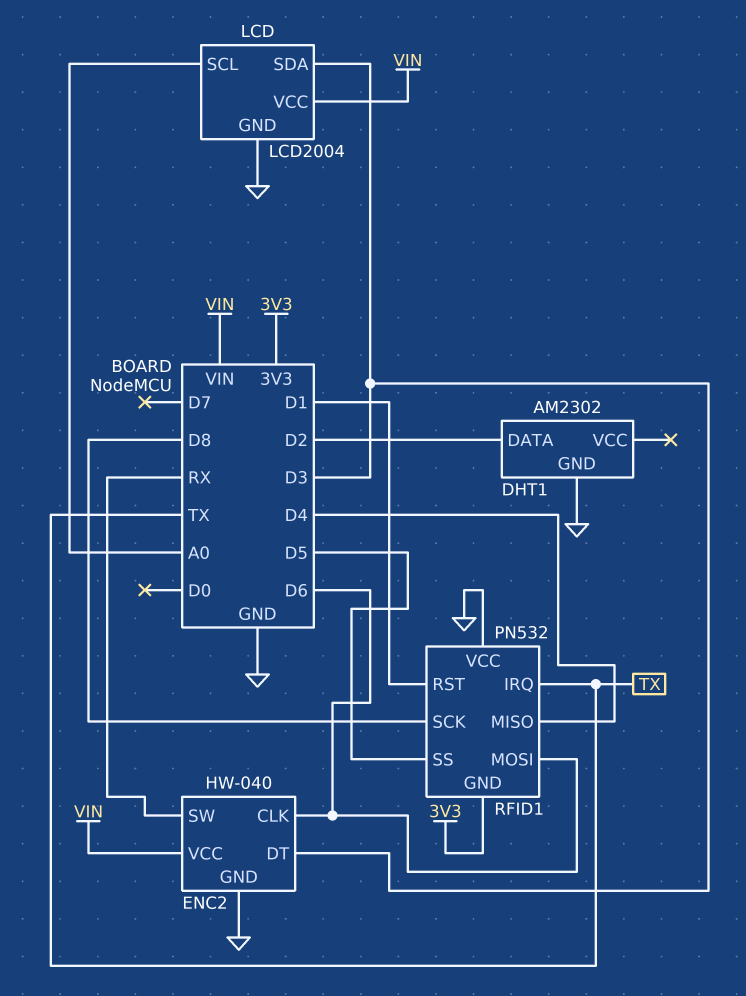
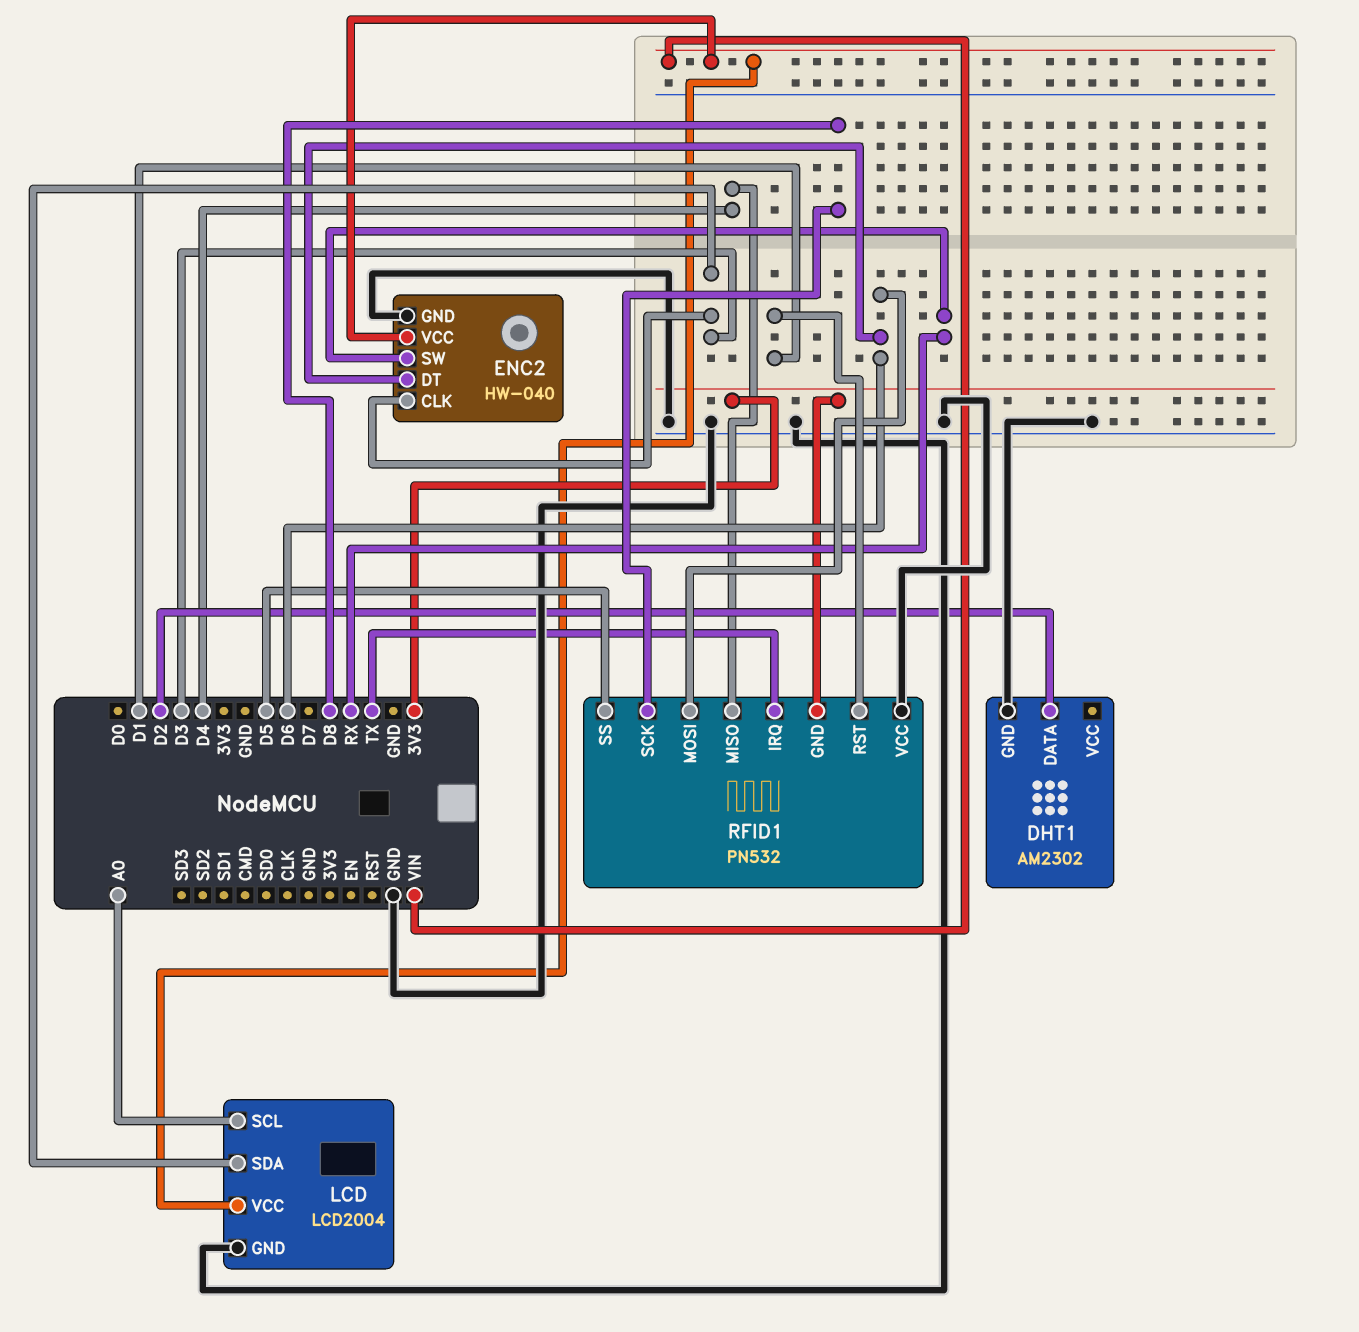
ENC2 pin CLK: D6 -> D3
ENC2 pin DT: D3 -> D6

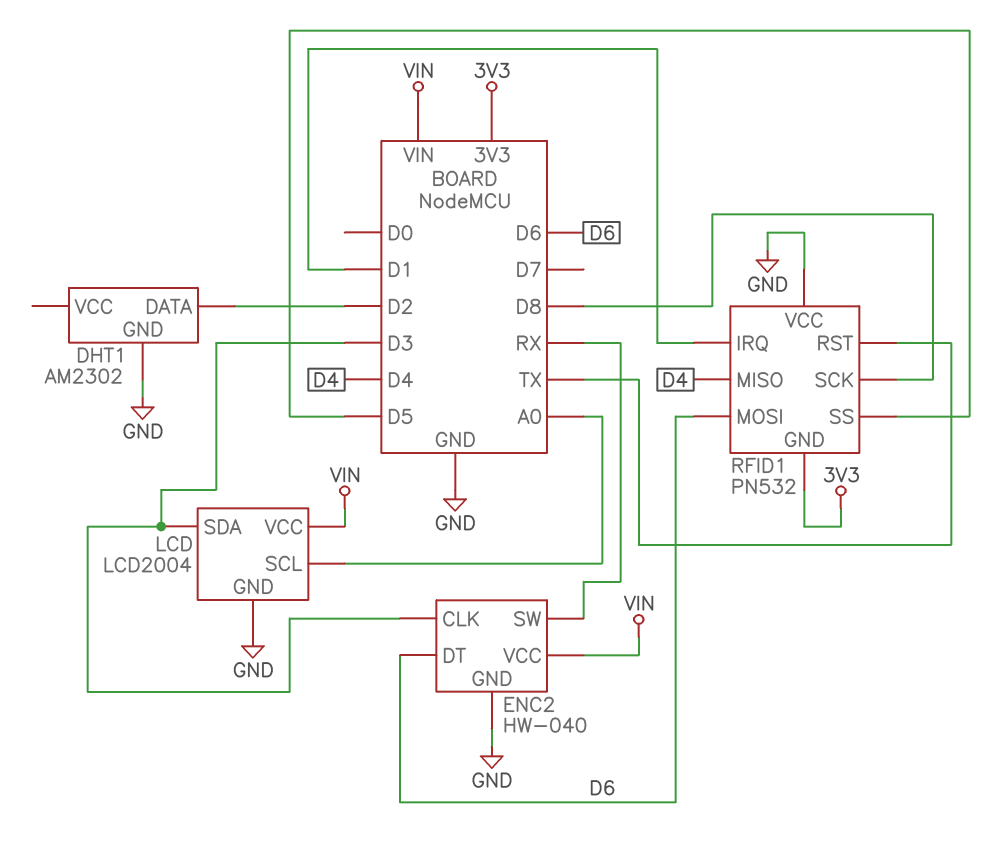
RFID1 pin IRQ: TX -> D1
RFID1 pin RST: D1 -> TX

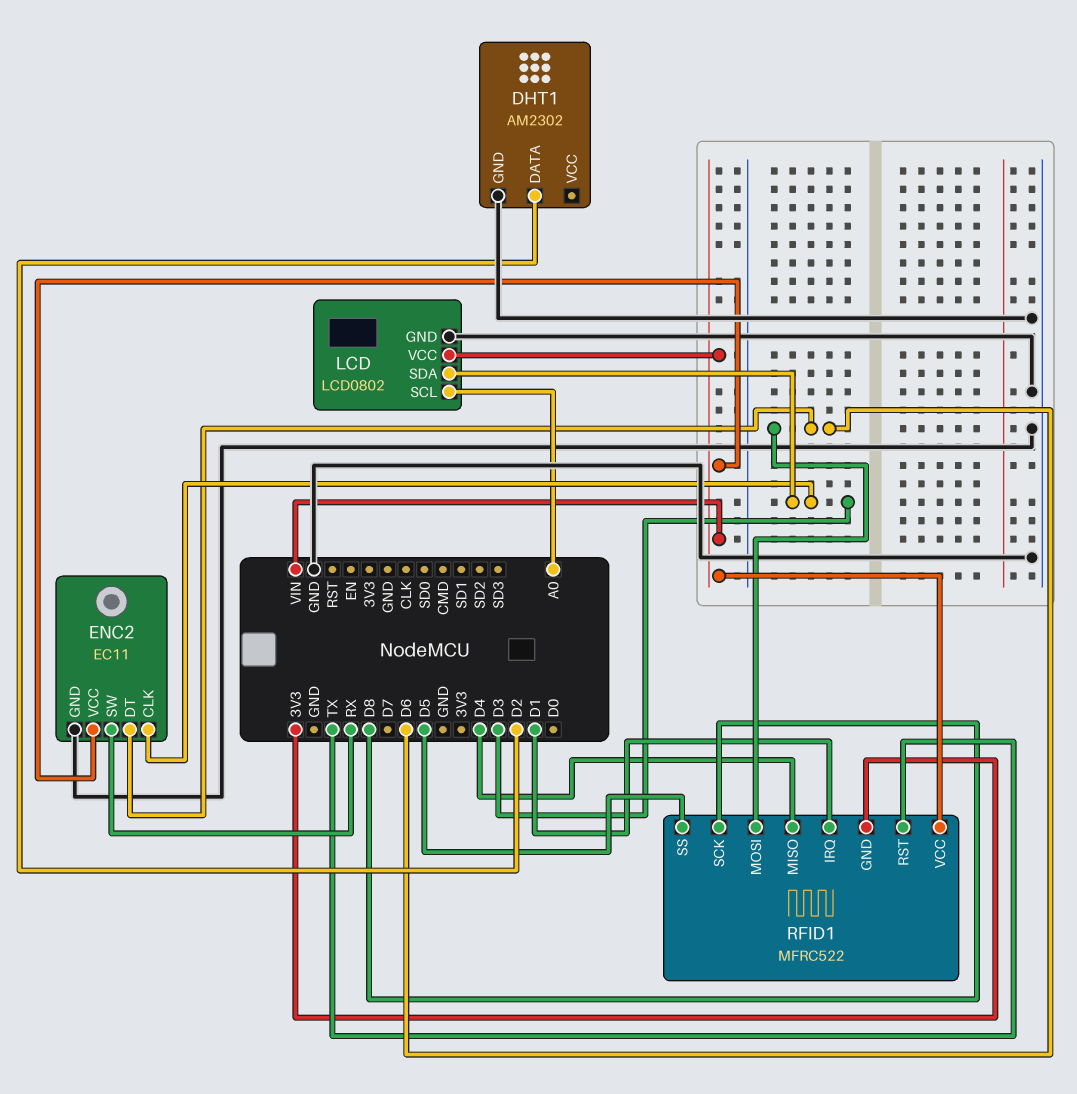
ENC2: HW-040 -> EC11
LCD: LCD2004 -> LCD0802
RFID1: PN532 -> MFRC522
RFID1 pin VCC: GND -> VIN

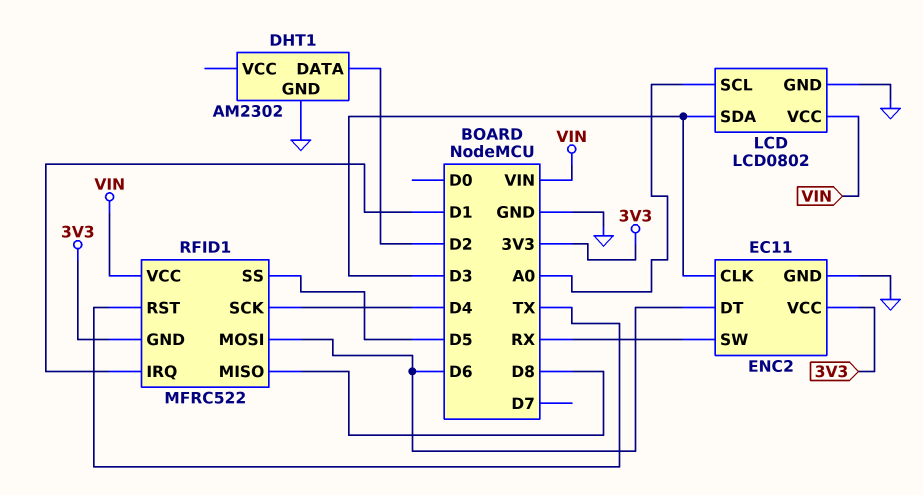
ENC2 pin VCC: VIN -> 3V3
RFID1 pin MISO: D4 -> D8
RFID1 pin SCK: D8 -> D4

